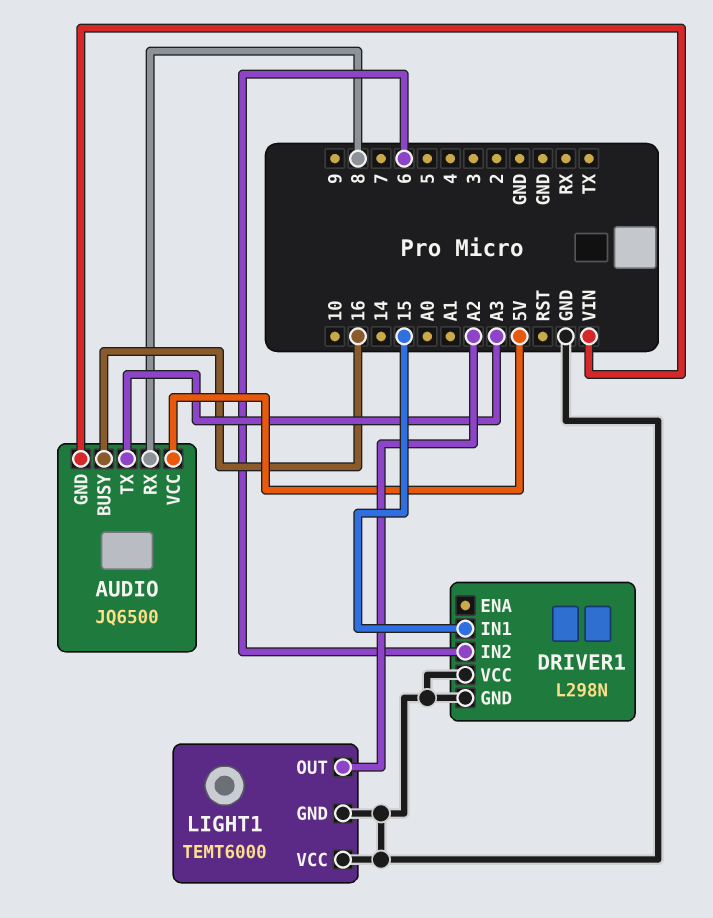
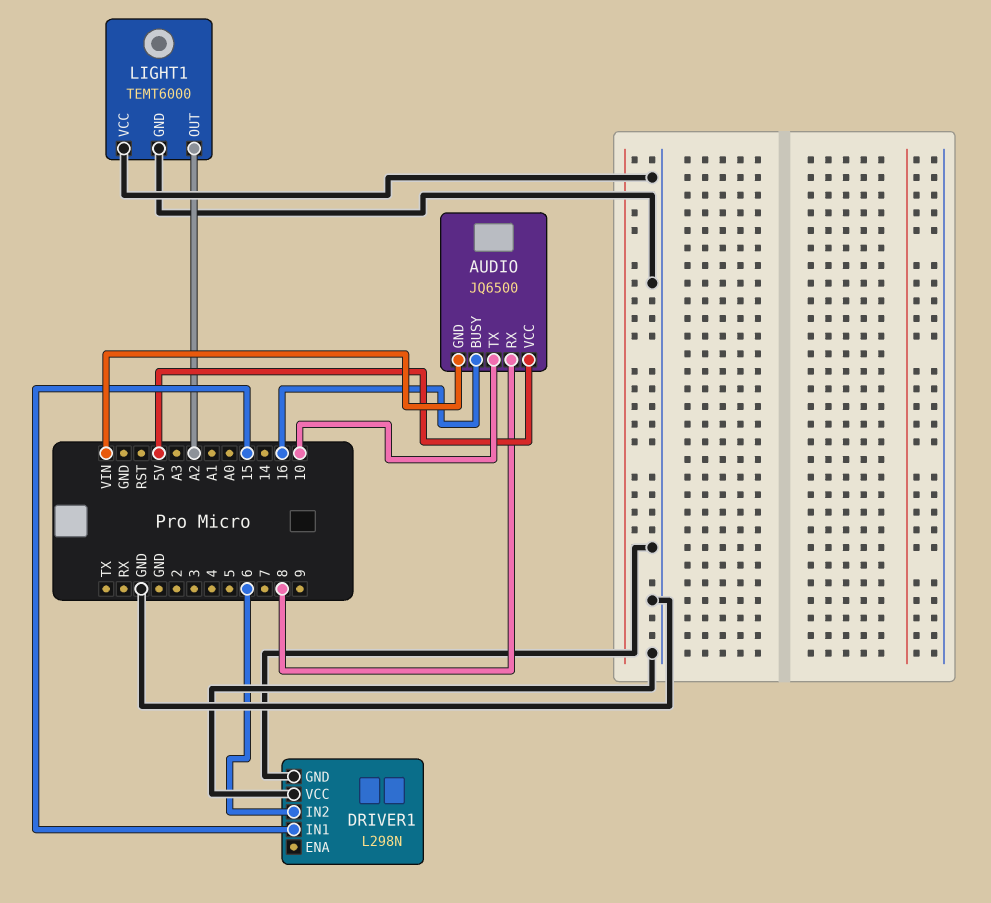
AUDIO pin TX: A3 -> 10

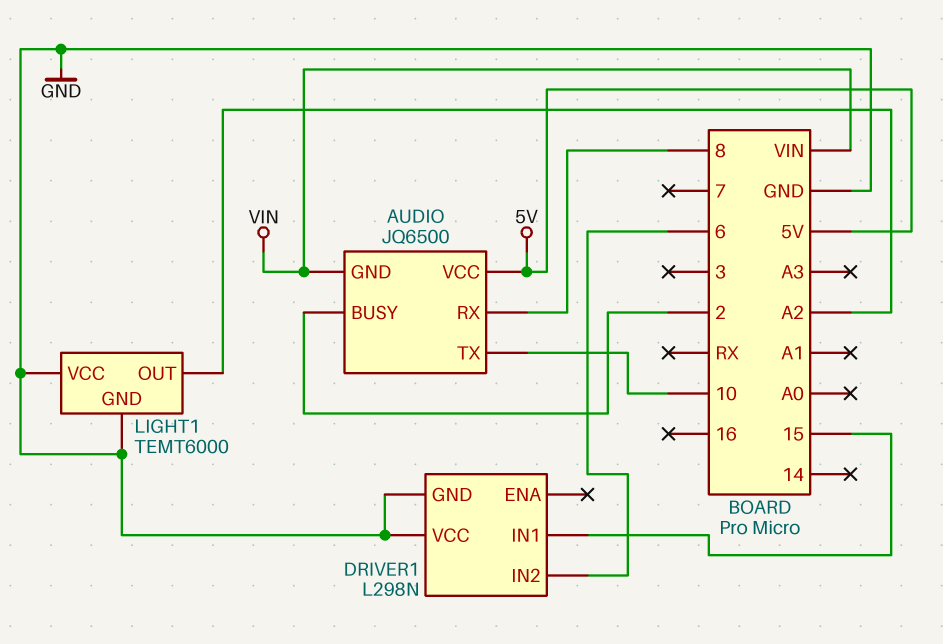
AUDIO pin BUSY: 16 -> 2

